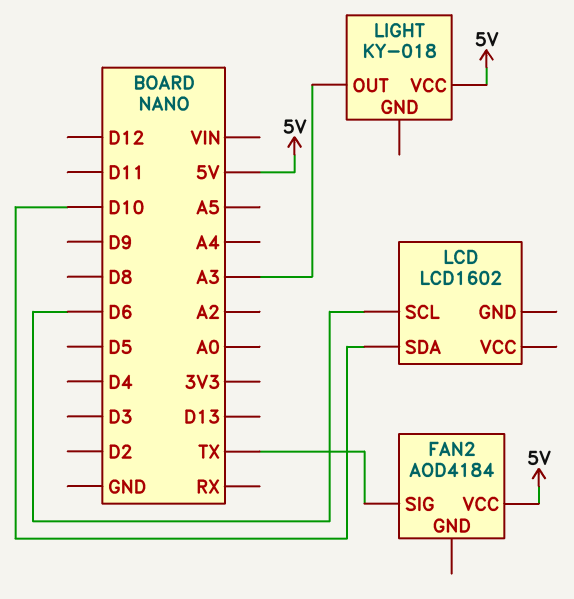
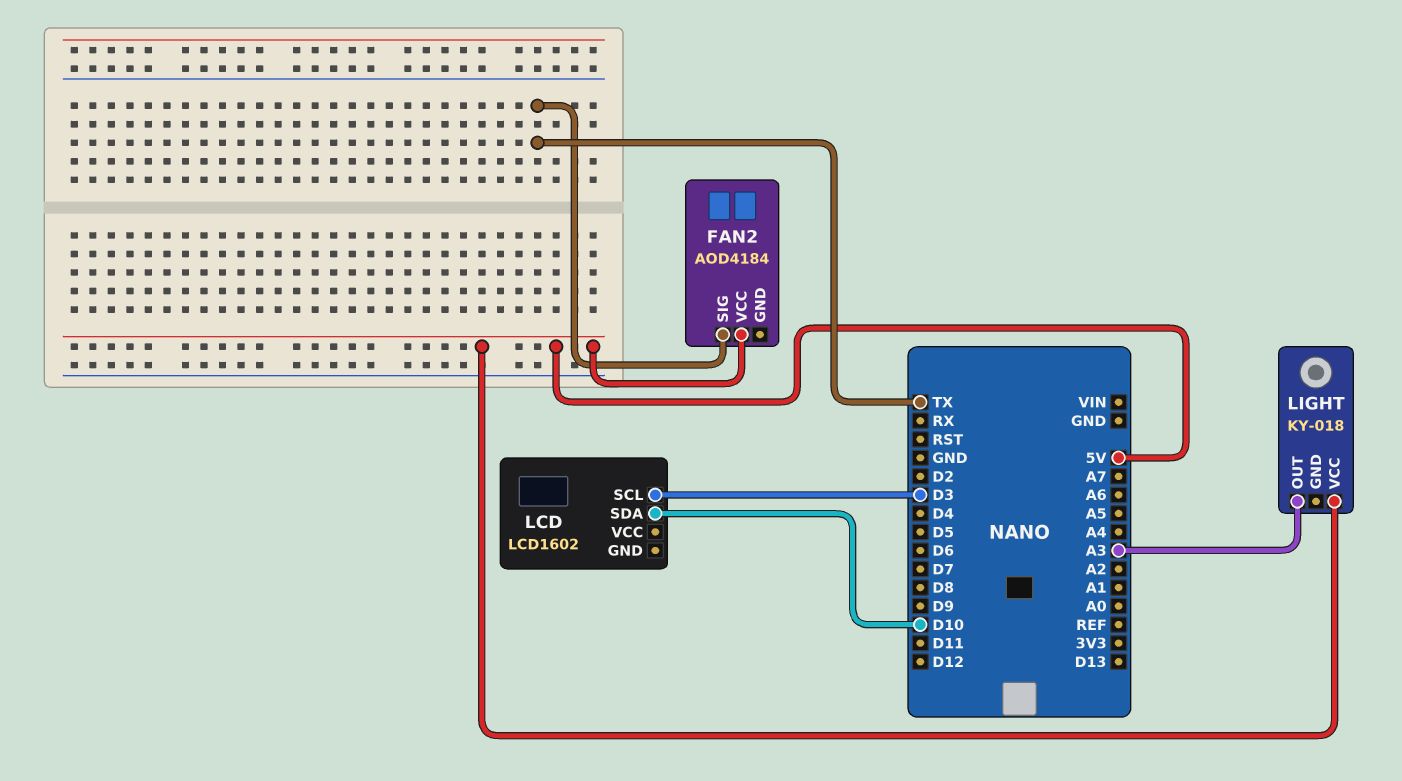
LCD pin SCL: D6 -> D3

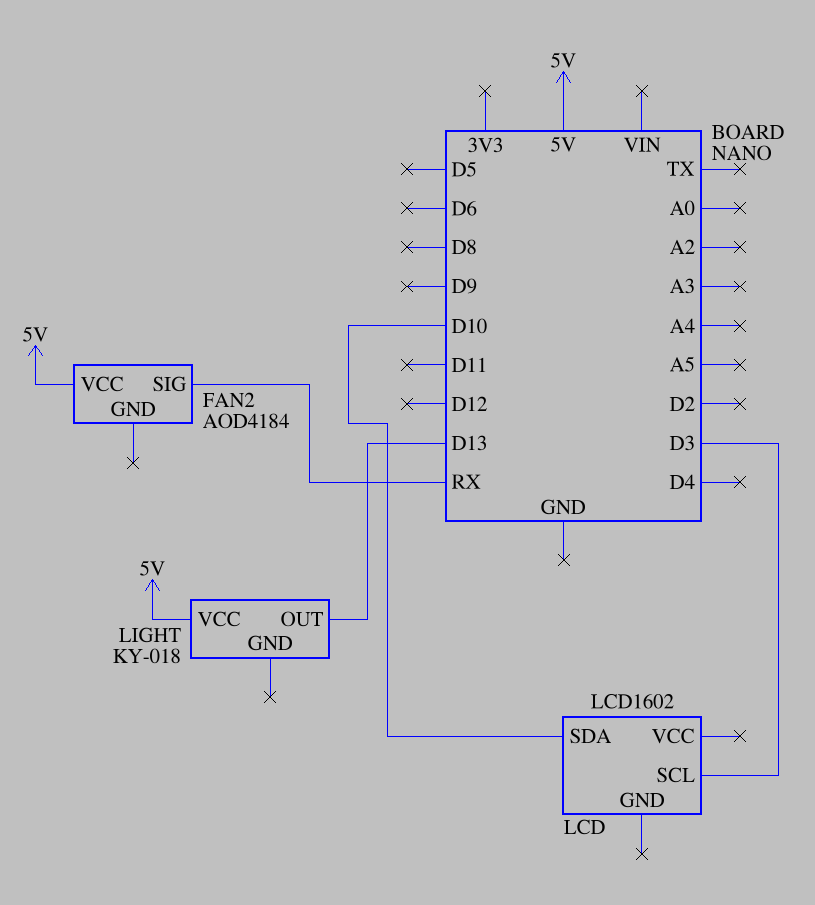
FAN2 pin SIG: TX -> RX
LIGHT pin OUT: A3 -> D13

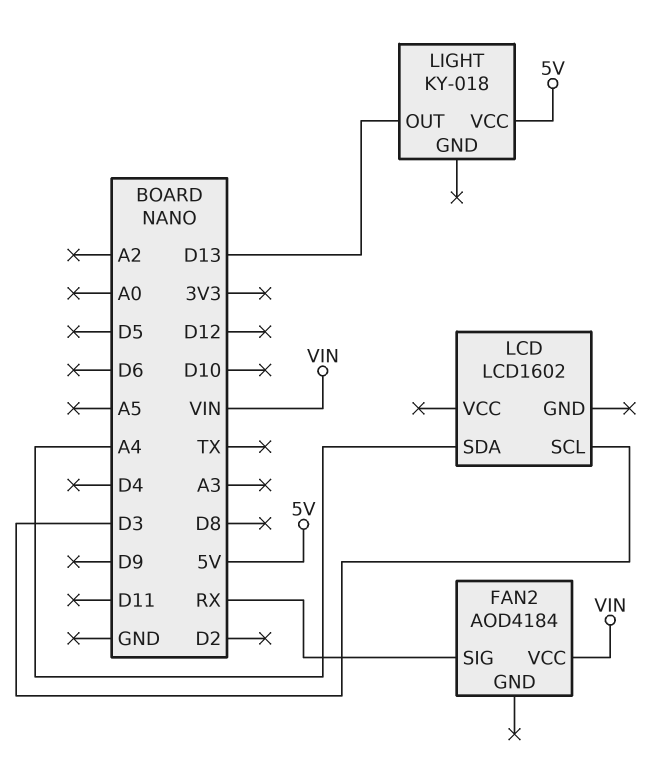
FAN2 pin VCC: 5V -> VIN
LCD pin SDA: D10 -> A4

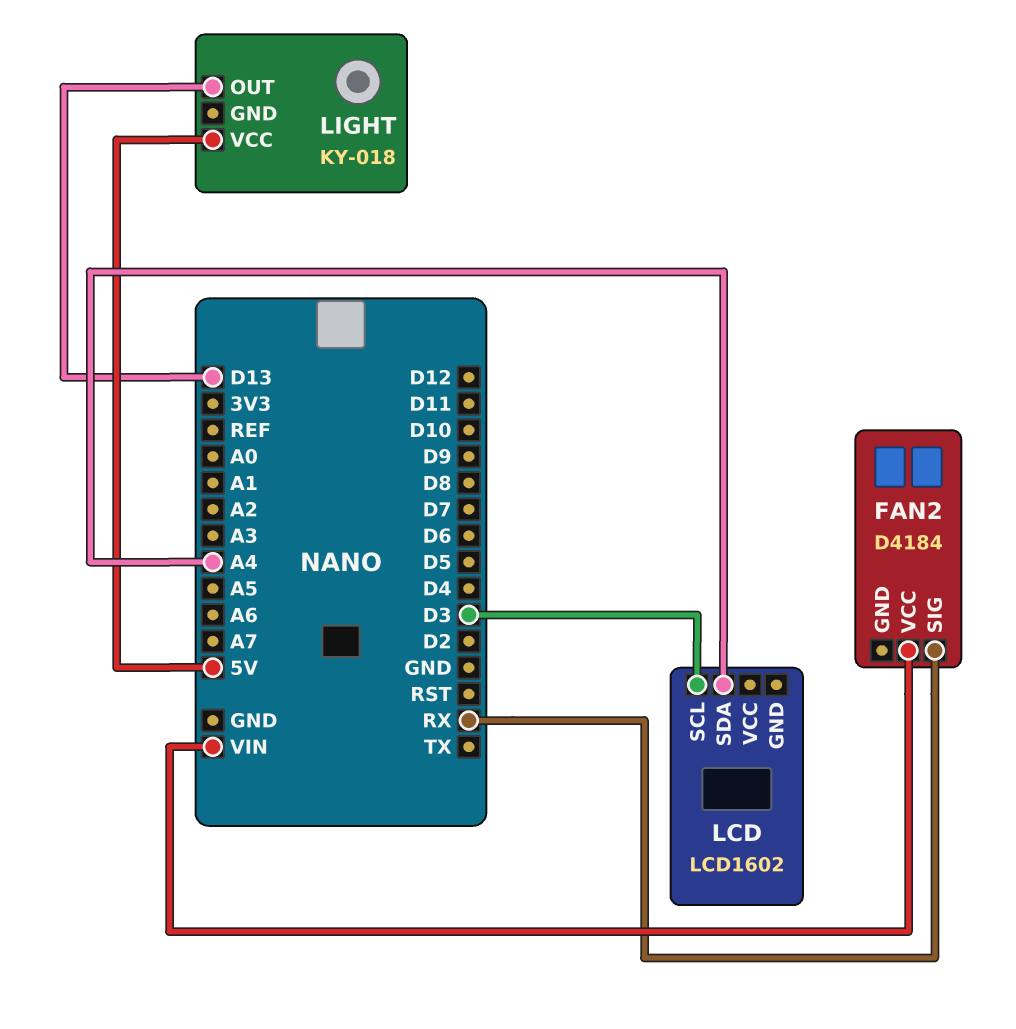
FAN2: AOD4184 -> D4184

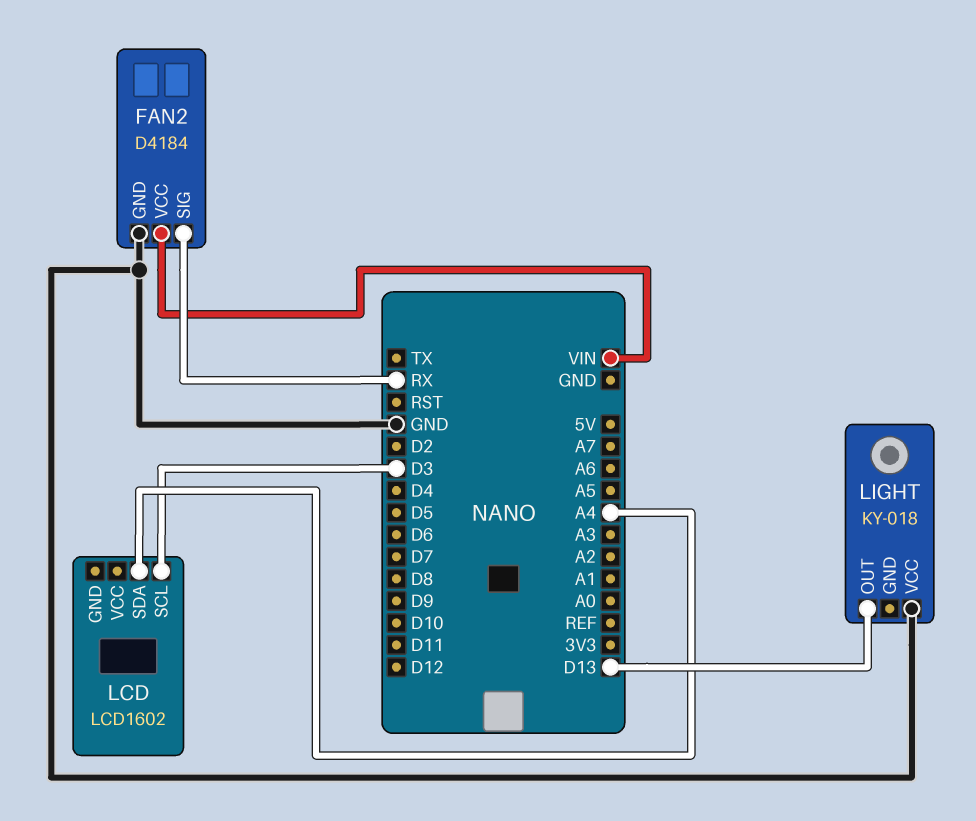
FAN2 pin GND: none -> GND
LIGHT pin VCC: 5V -> GND

